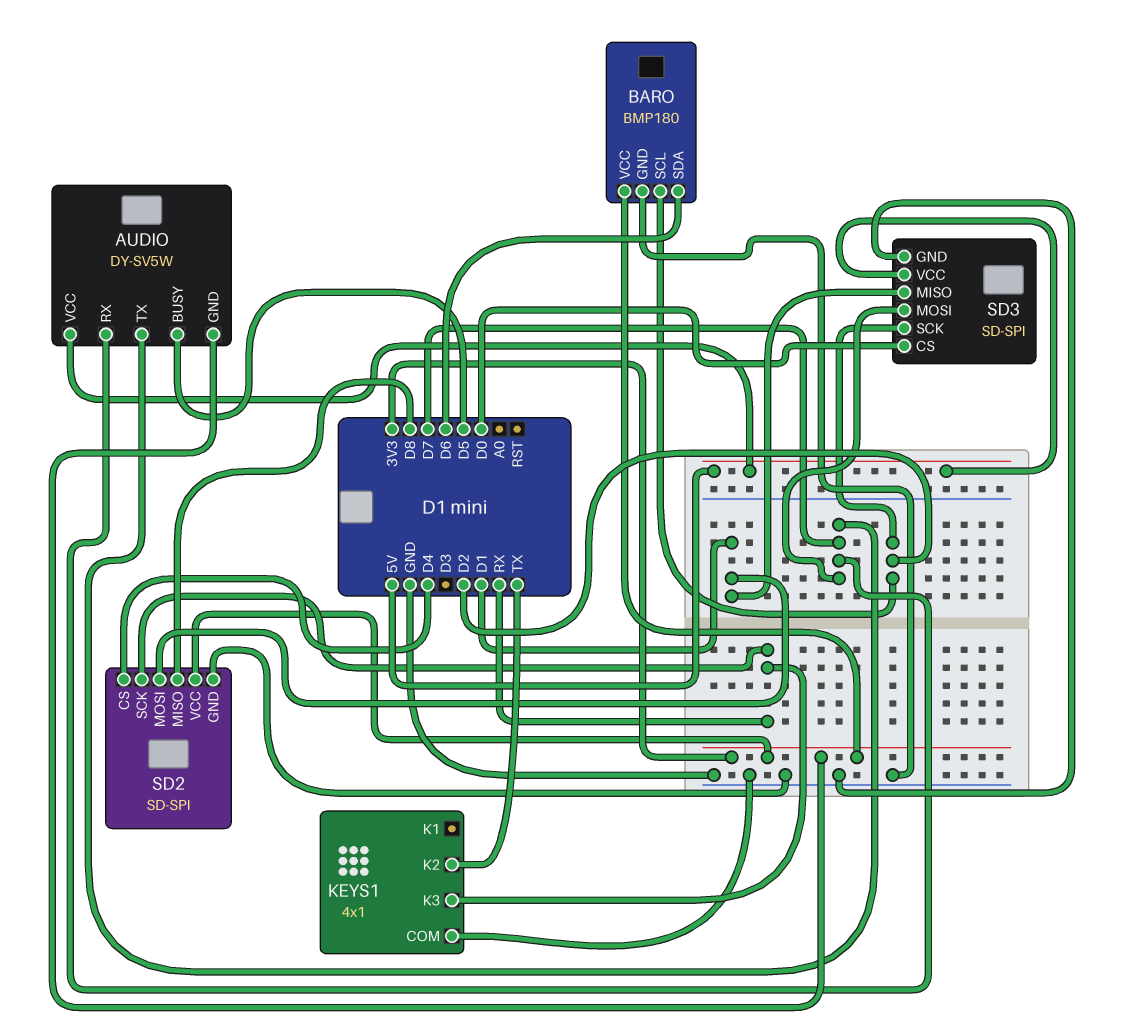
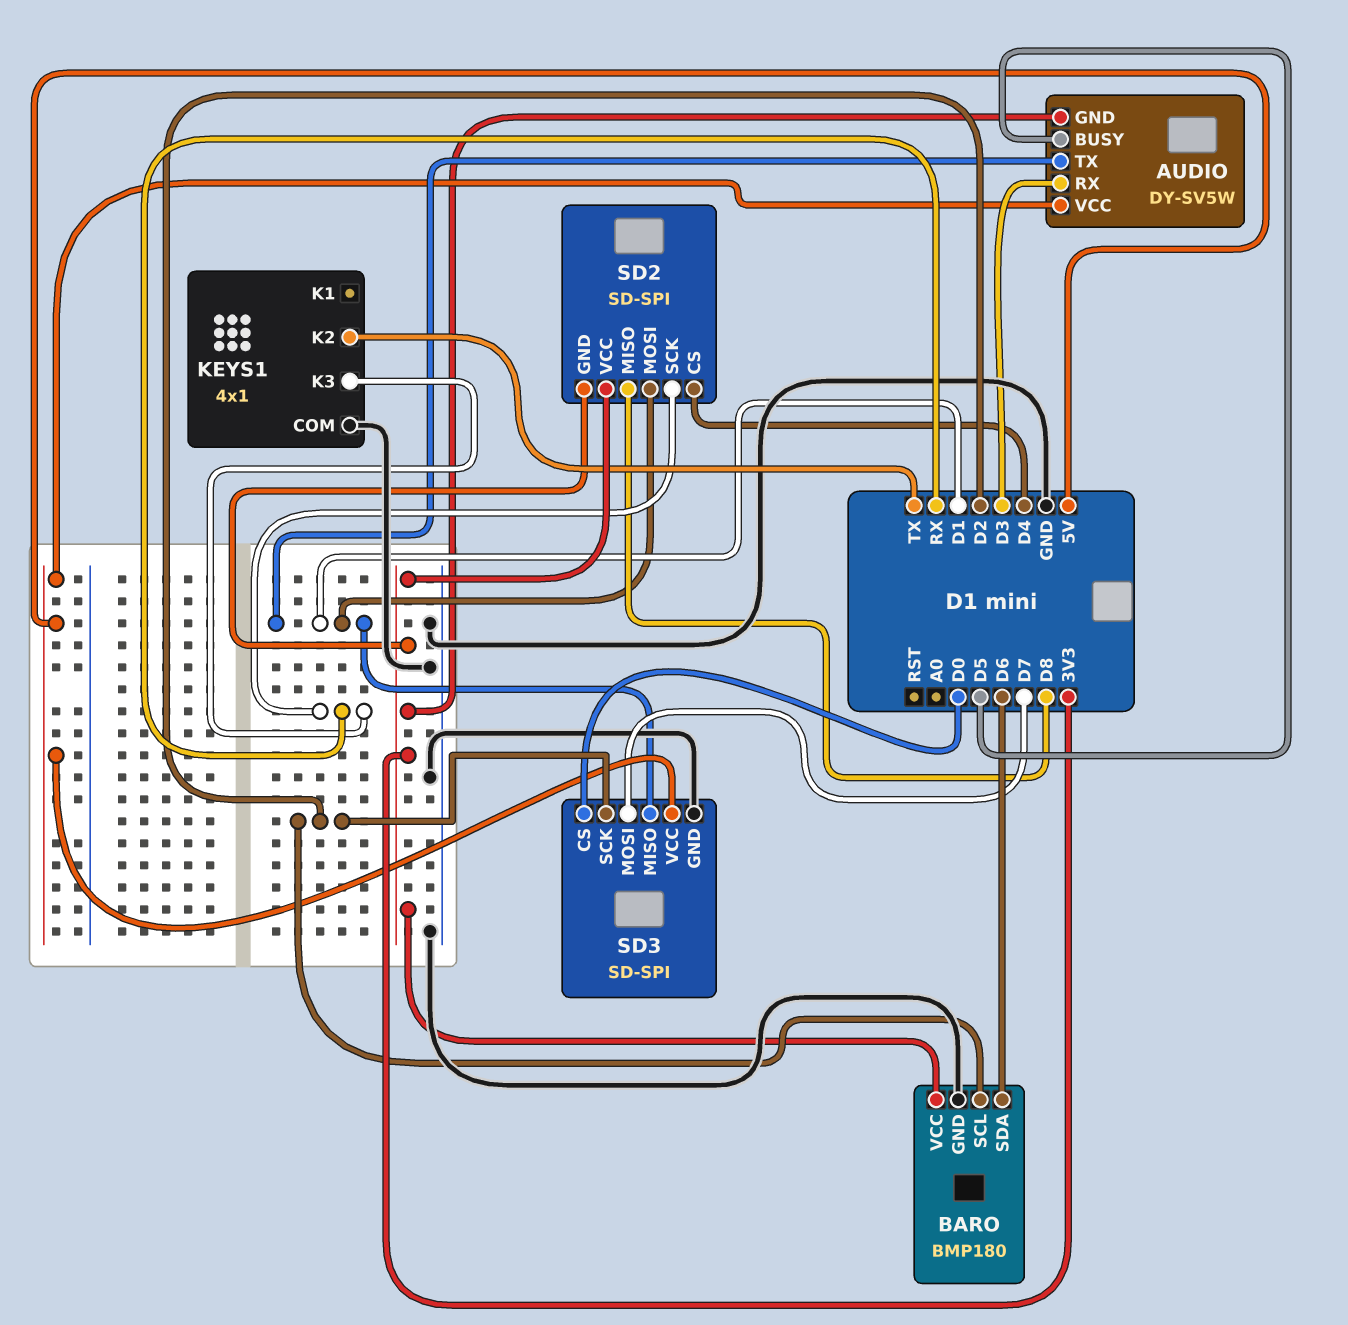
AUDIO pin RX: D7 -> D3
AUDIO pin TX: D7 -> D1
SD2 pin GND: GND -> 3V3

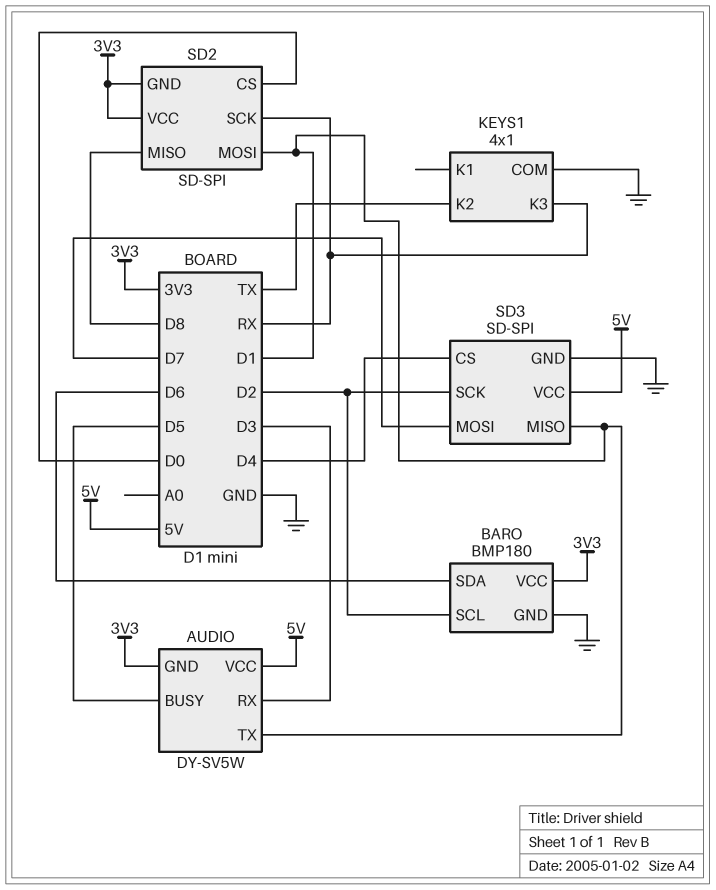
SD2 pin CS: D4 -> D0
SD3 pin CS: D0 -> D4

